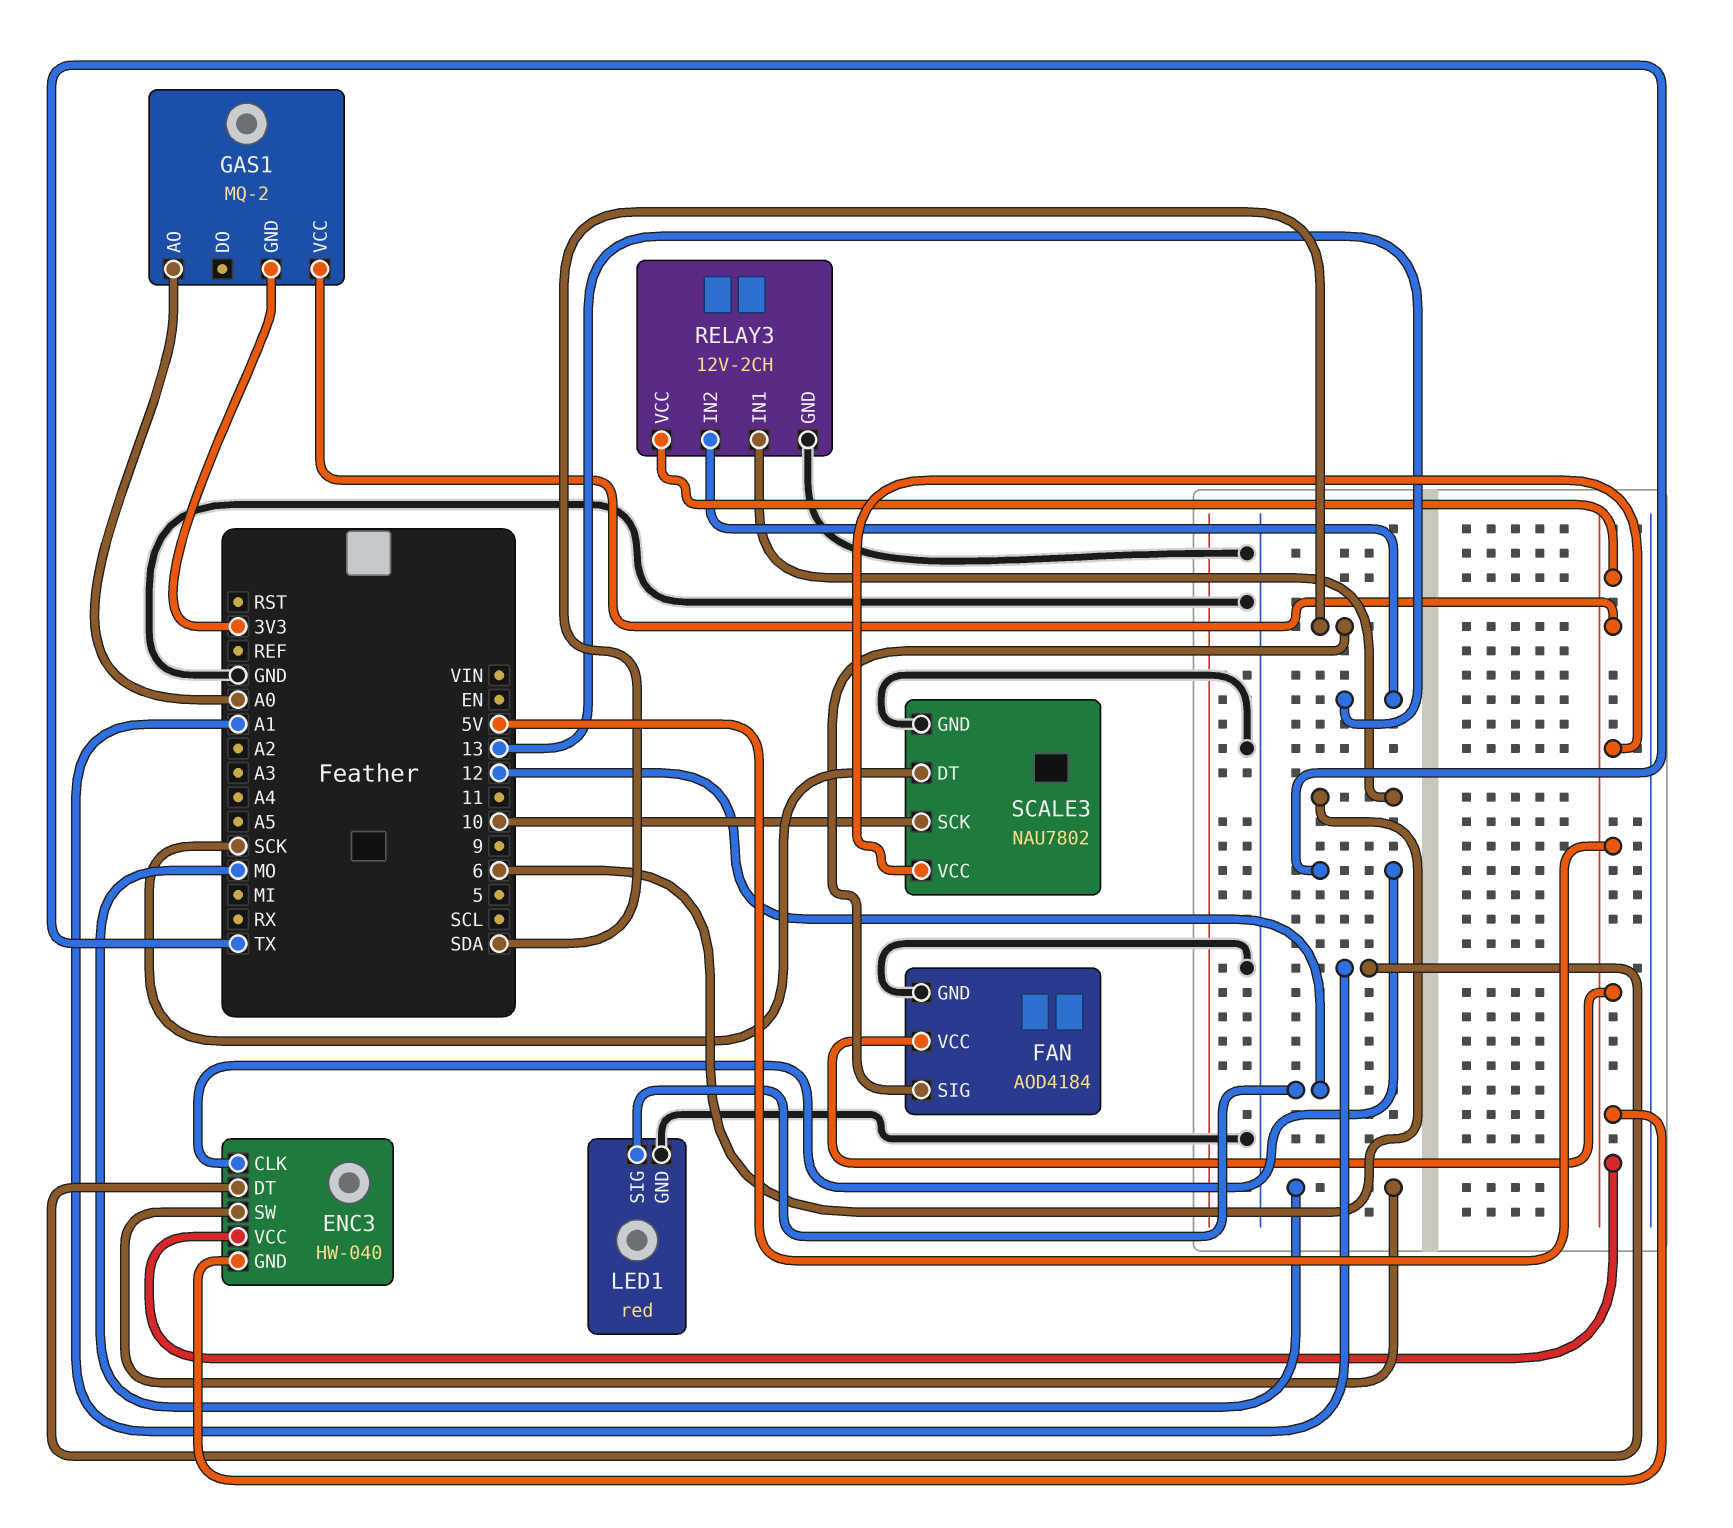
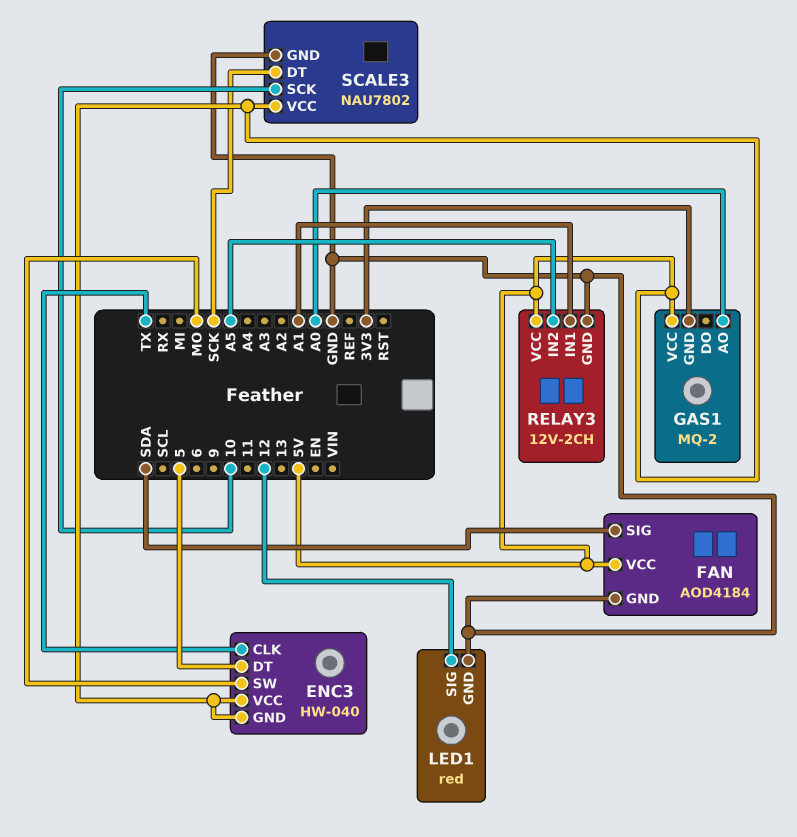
ENC3 pin DT: A1 -> 5
RELAY3 pin IN1: 6 -> A1
RELAY3 pin IN2: 13 -> A5

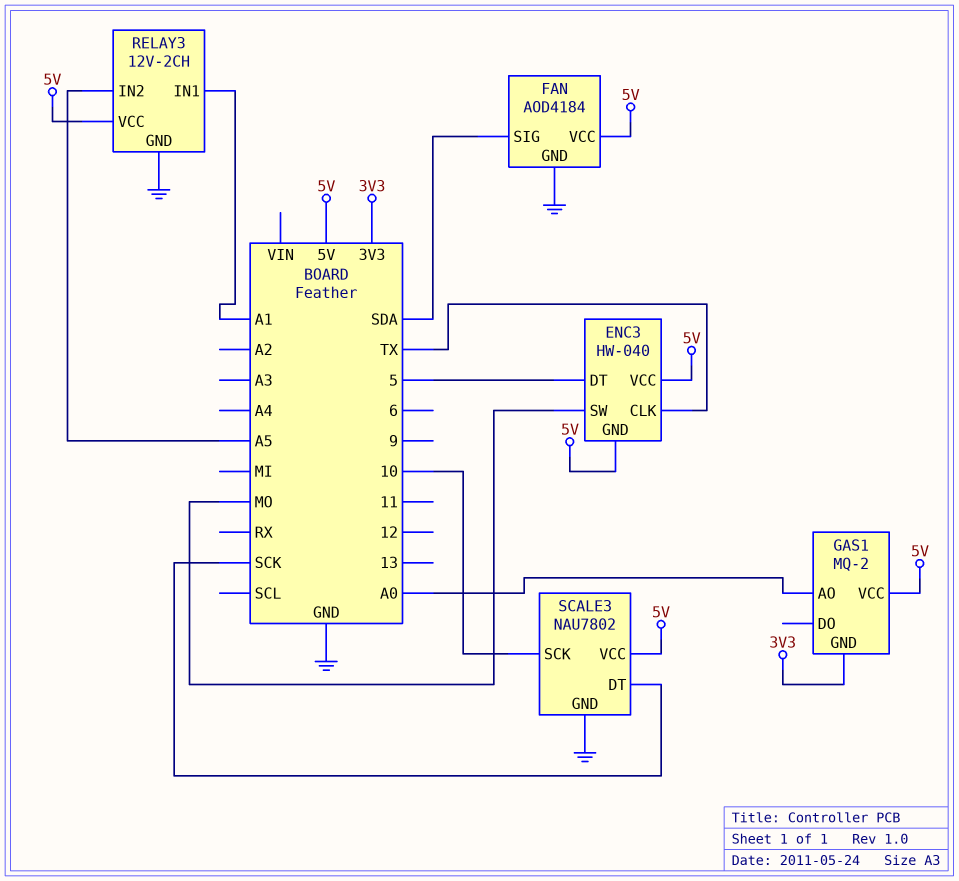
LED1: red -> none
LED1 pin GND: GND -> none
LED1 pin SIG: 12 -> none

